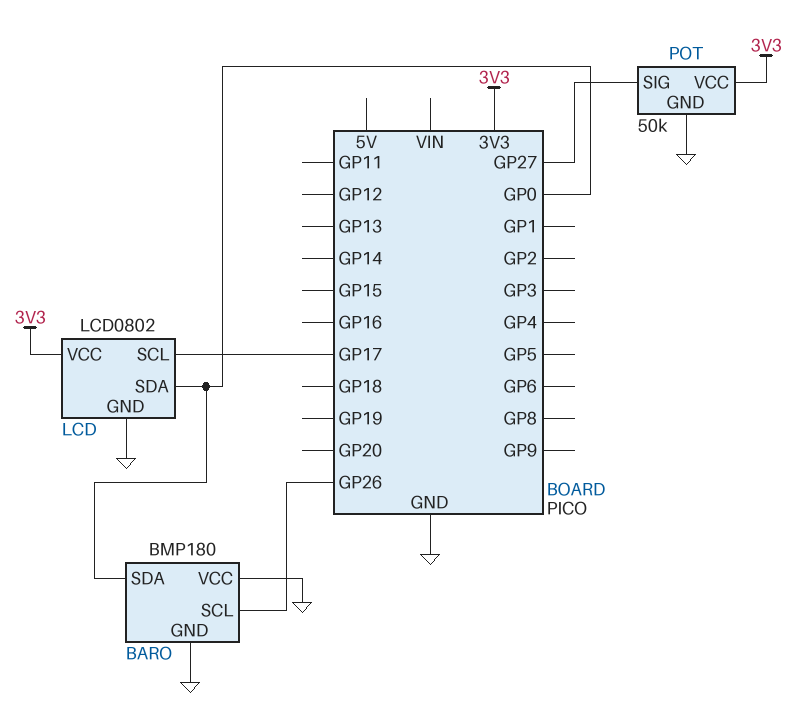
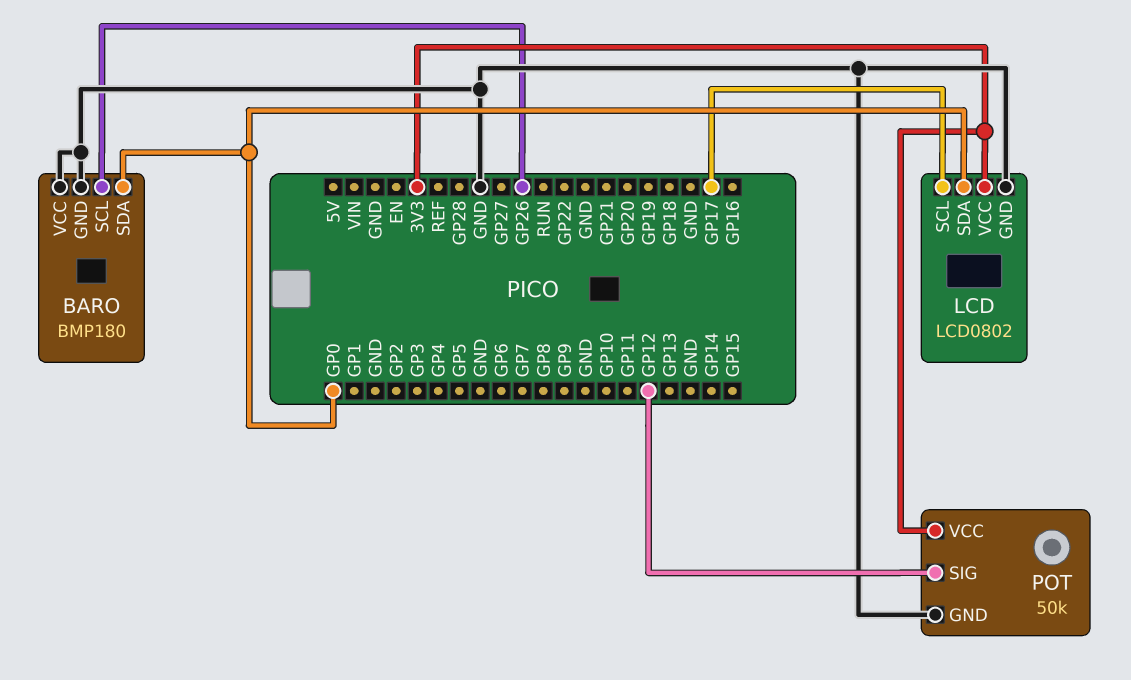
POT pin SIG: GP27 -> GP12

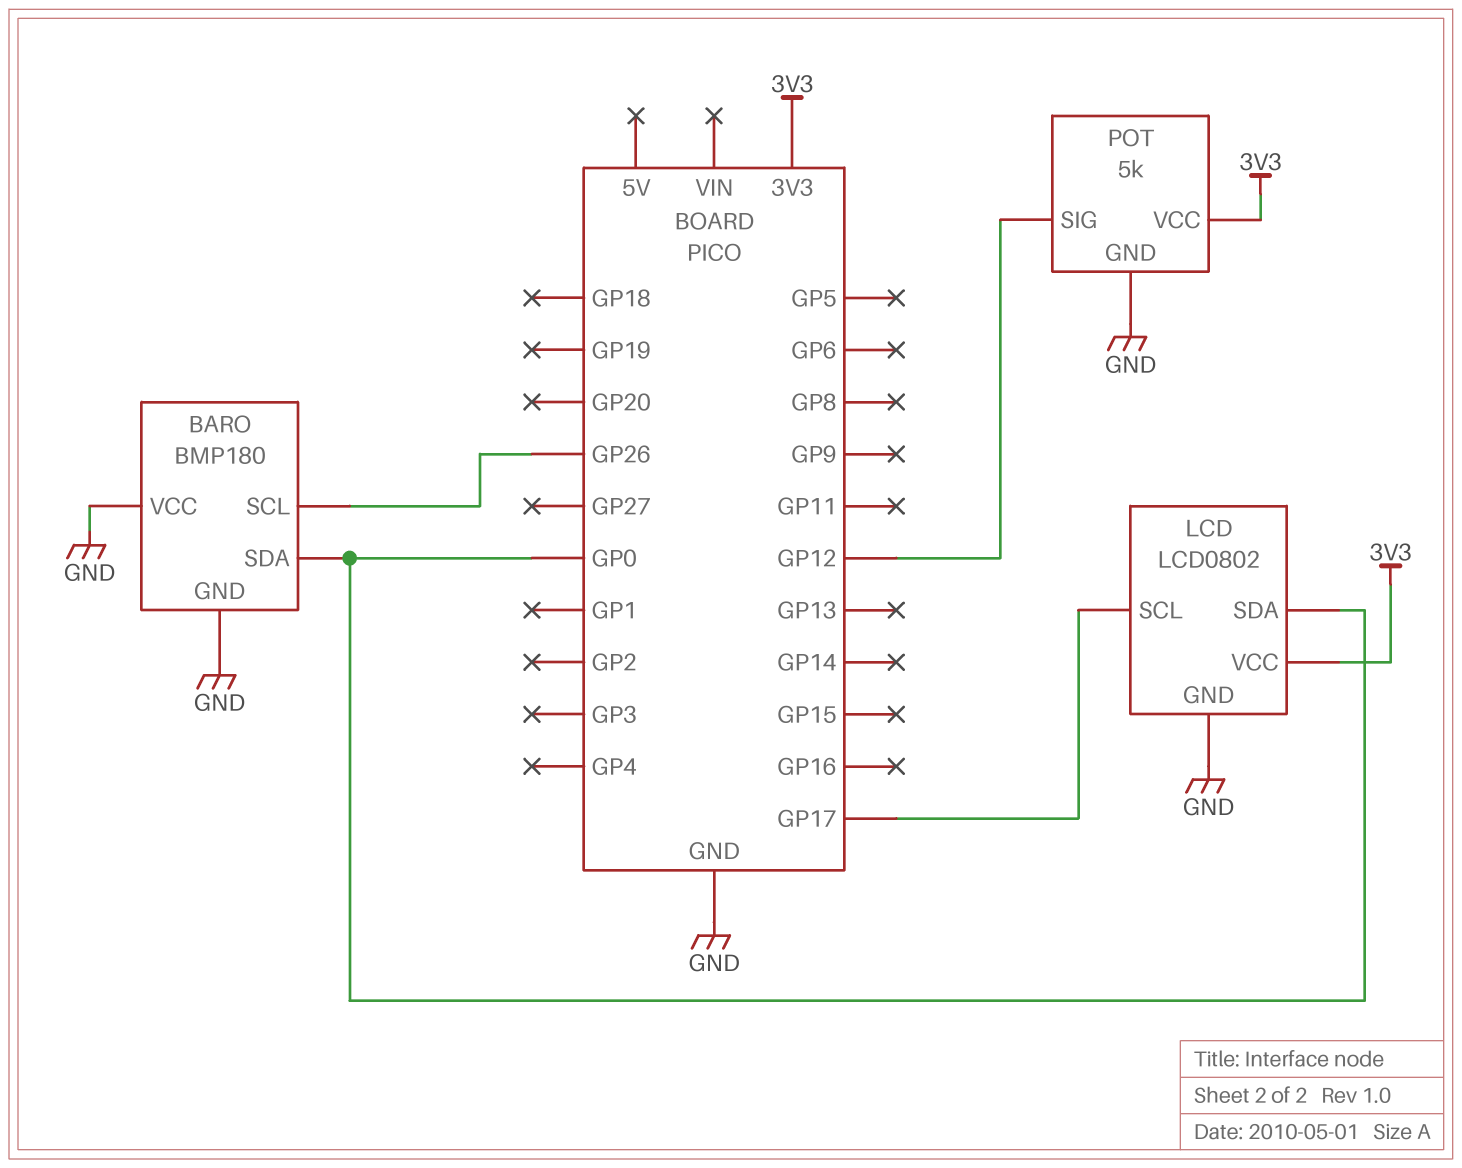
POT: 50k -> 5k

